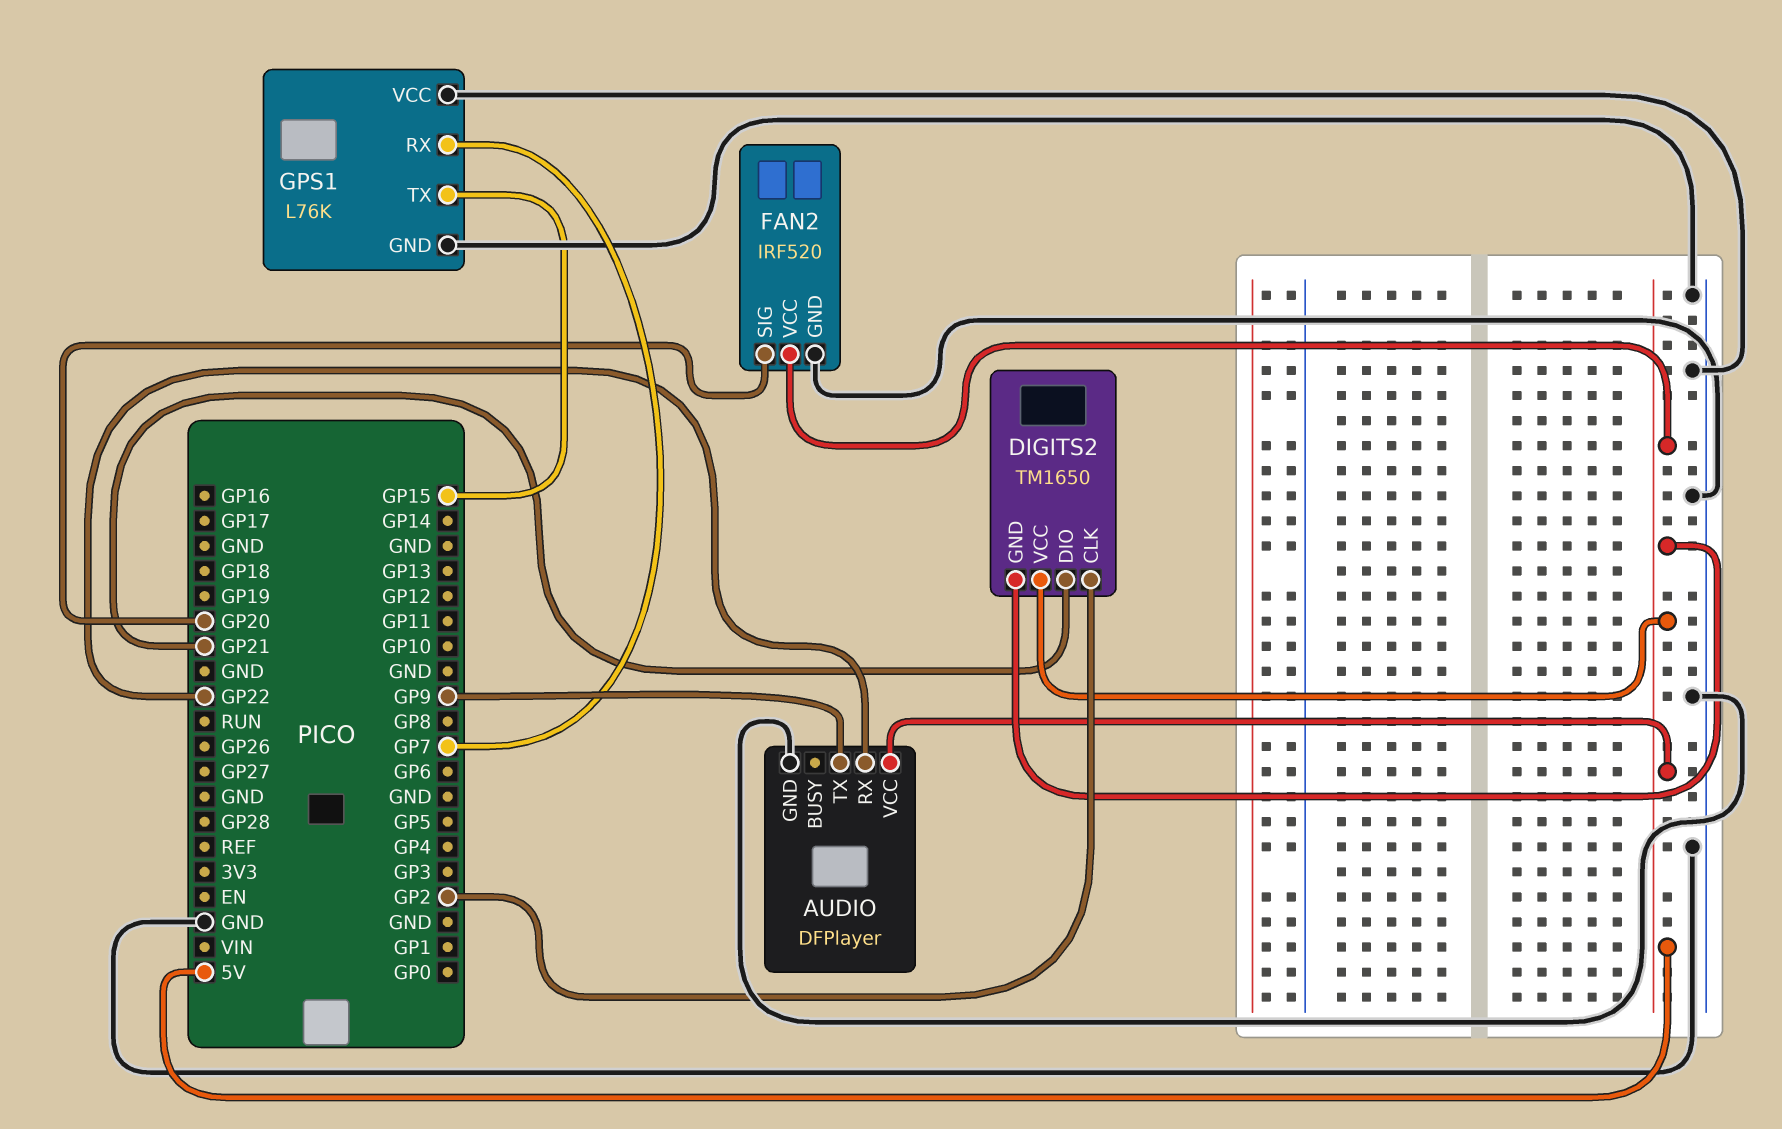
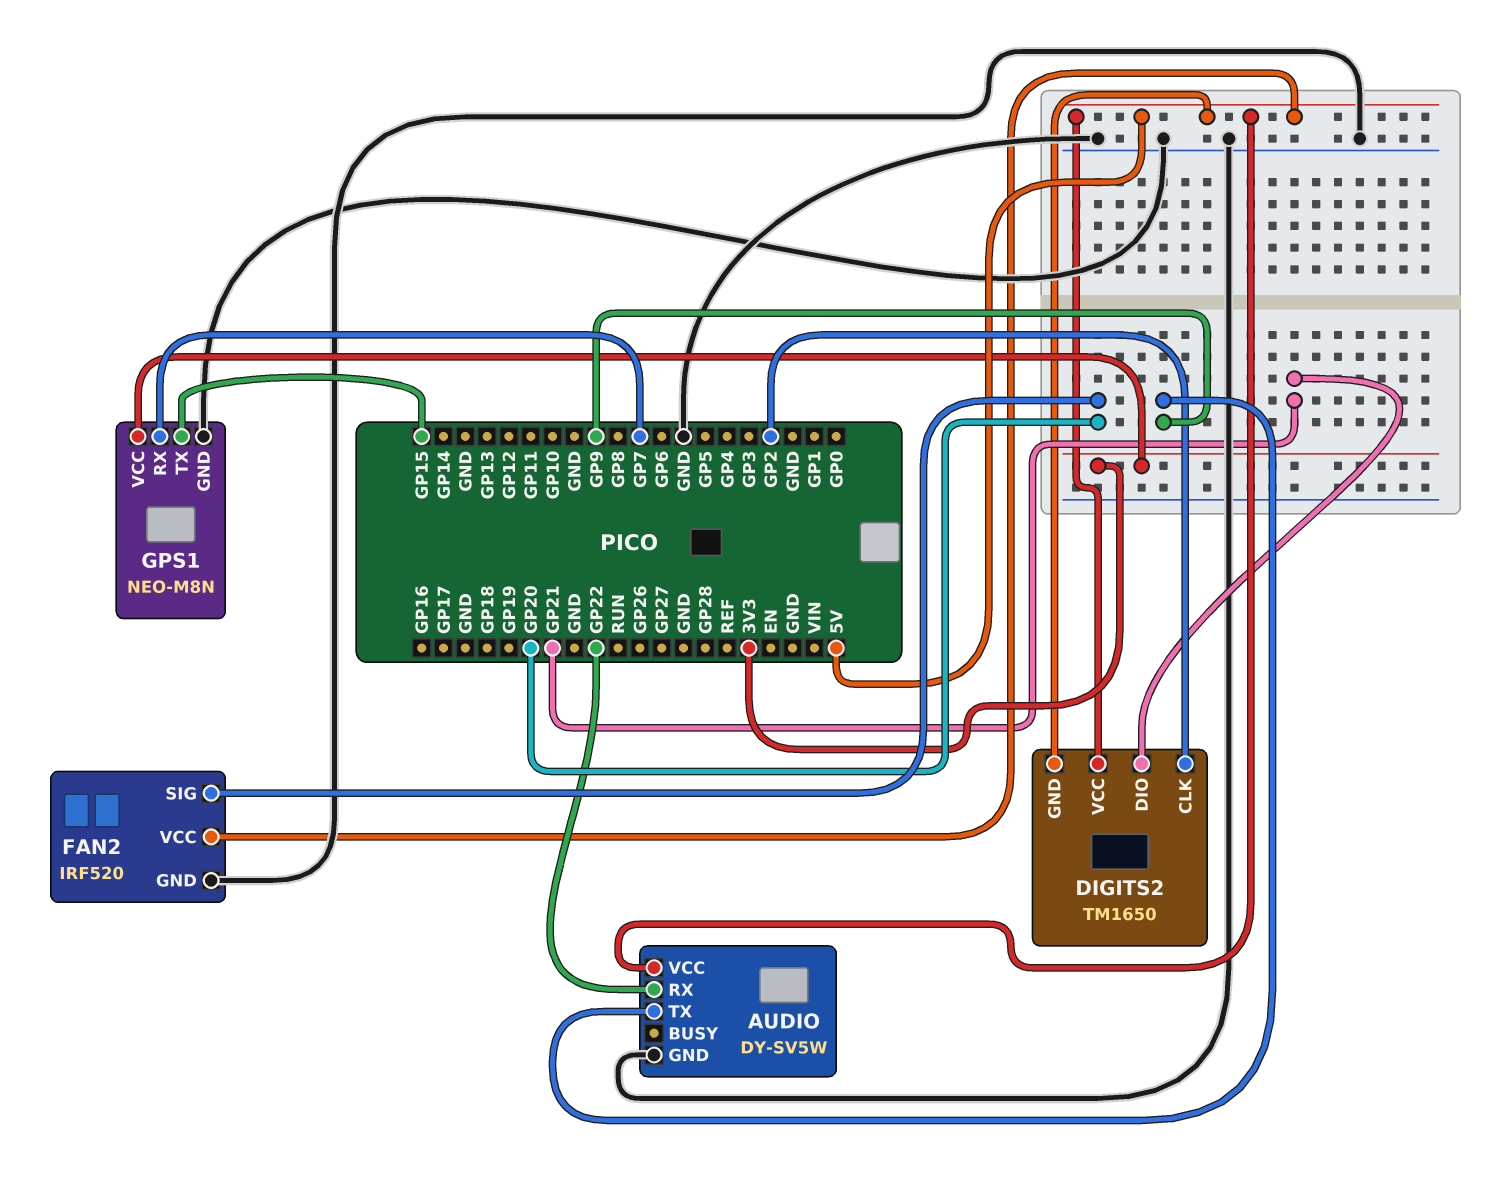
AUDIO: DFPlayer -> DY-SV5W
GPS1: L76K -> NEO-M8N
GPS1 pin VCC: GND -> 3V3

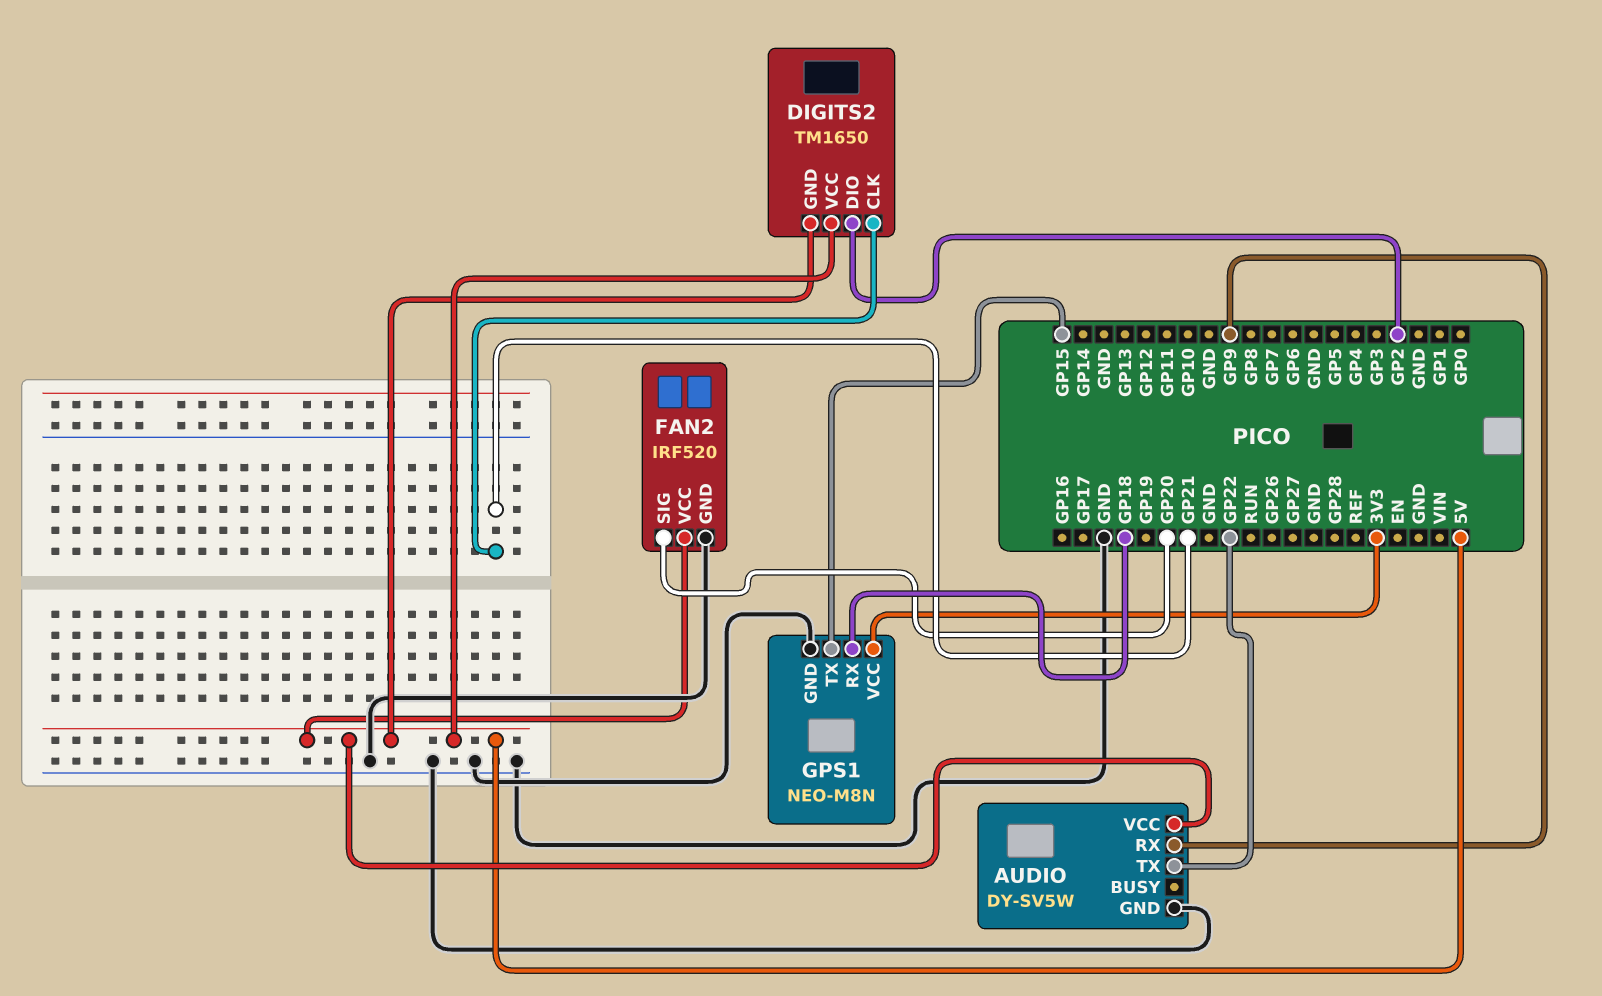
AUDIO pin RX: GP22 -> GP9
AUDIO pin TX: GP9 -> GP22
DIGITS2 pin CLK: GP2 -> GP21
DIGITS2 pin DIO: GP21 -> GP2
GPS1 pin RX: GP7 -> GP18

